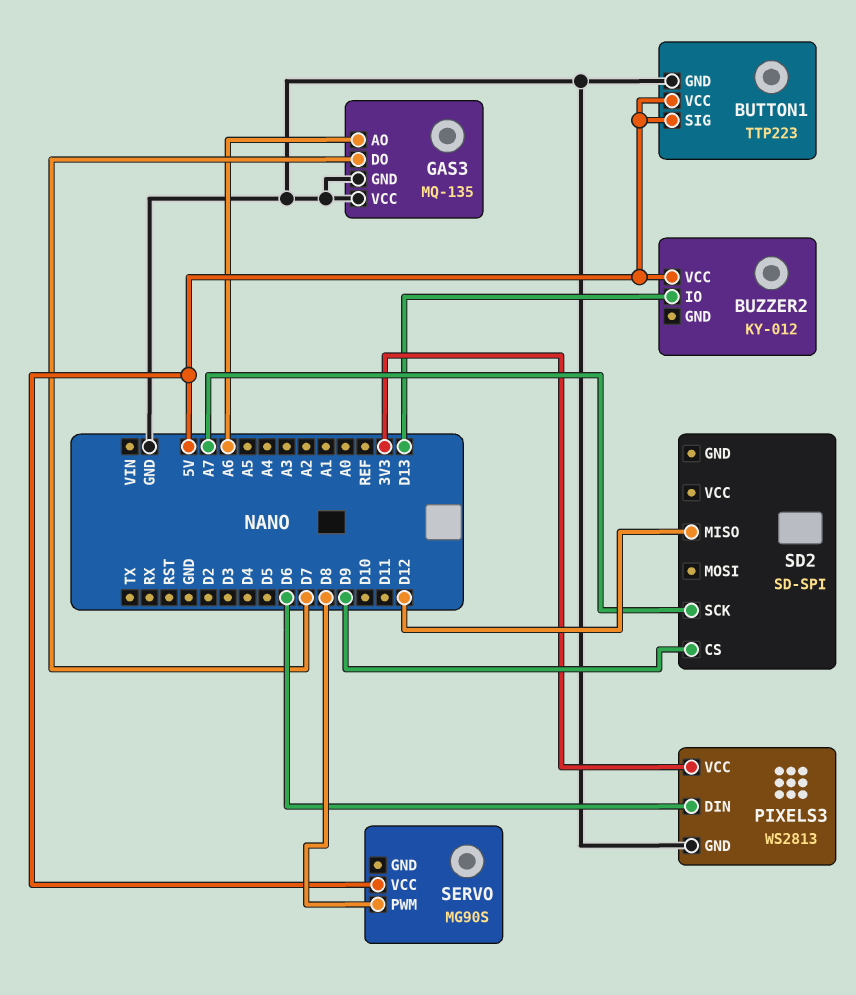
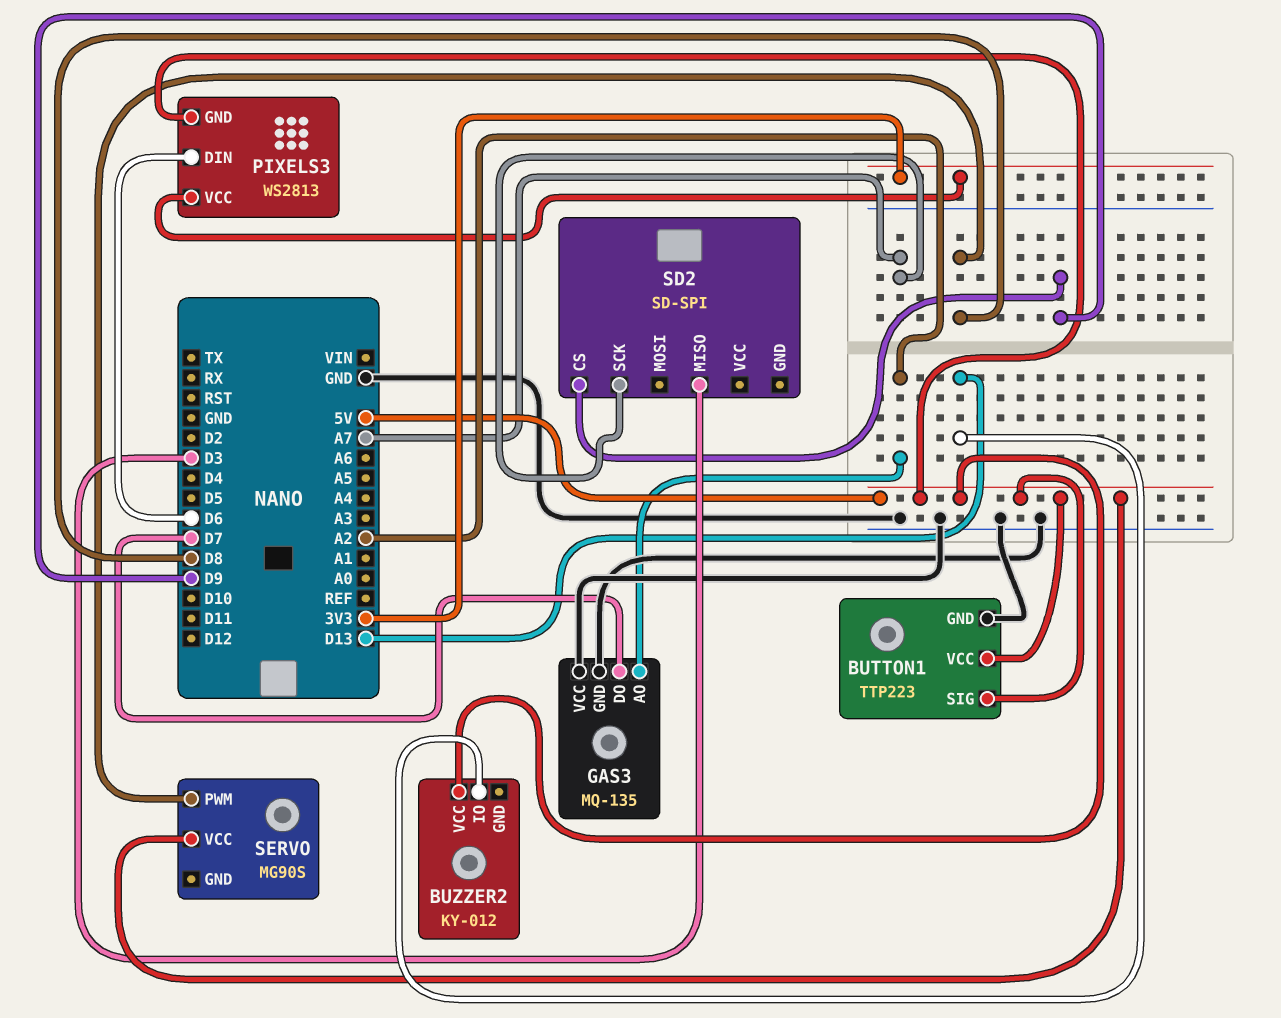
GAS3 pin AO: A6 -> A2
PIXELS3 pin GND: GND -> 5V
SD2 pin MISO: D12 -> D3

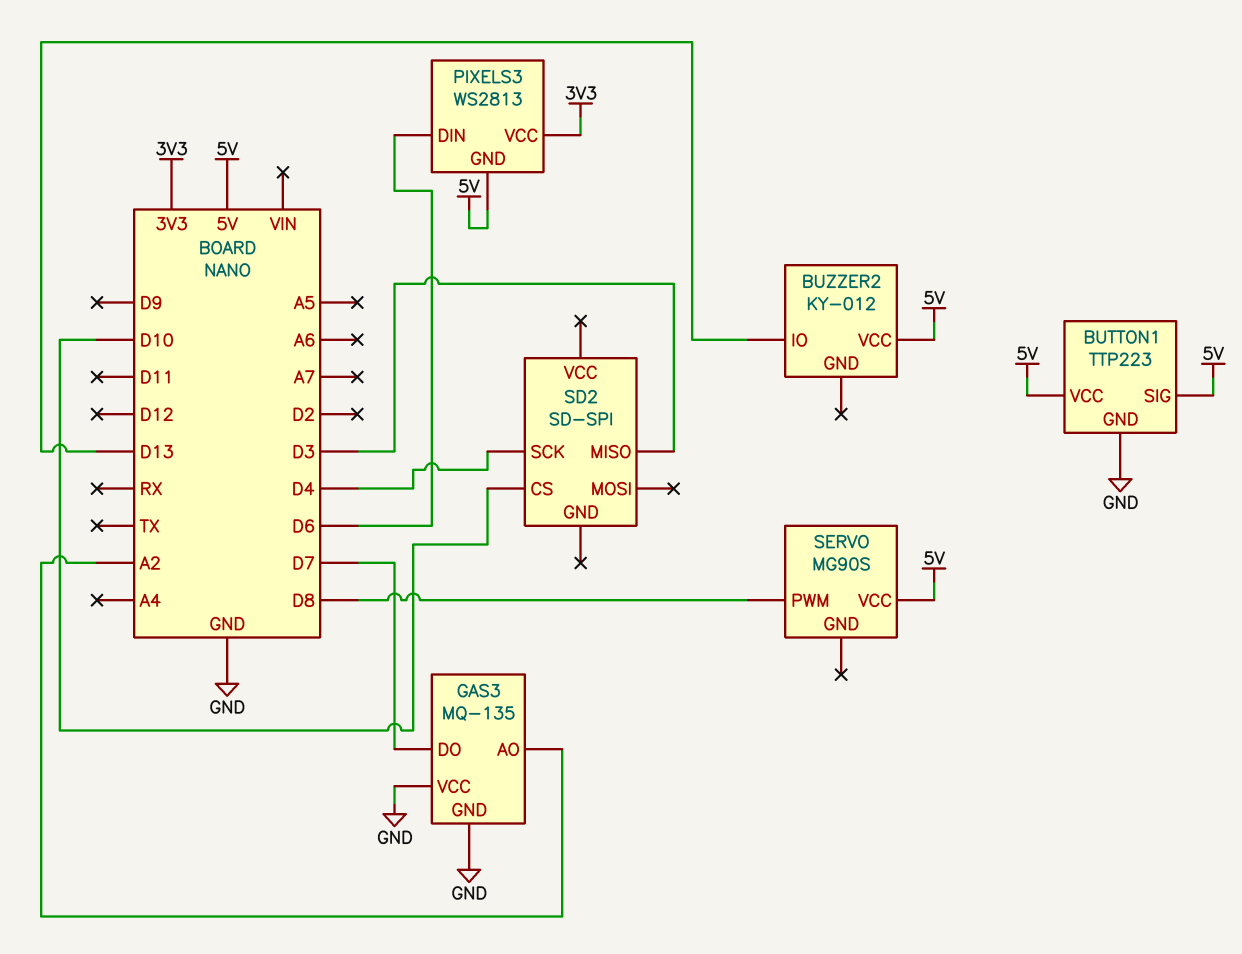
SD2 pin CS: D9 -> D10
SD2 pin SCK: A7 -> D4

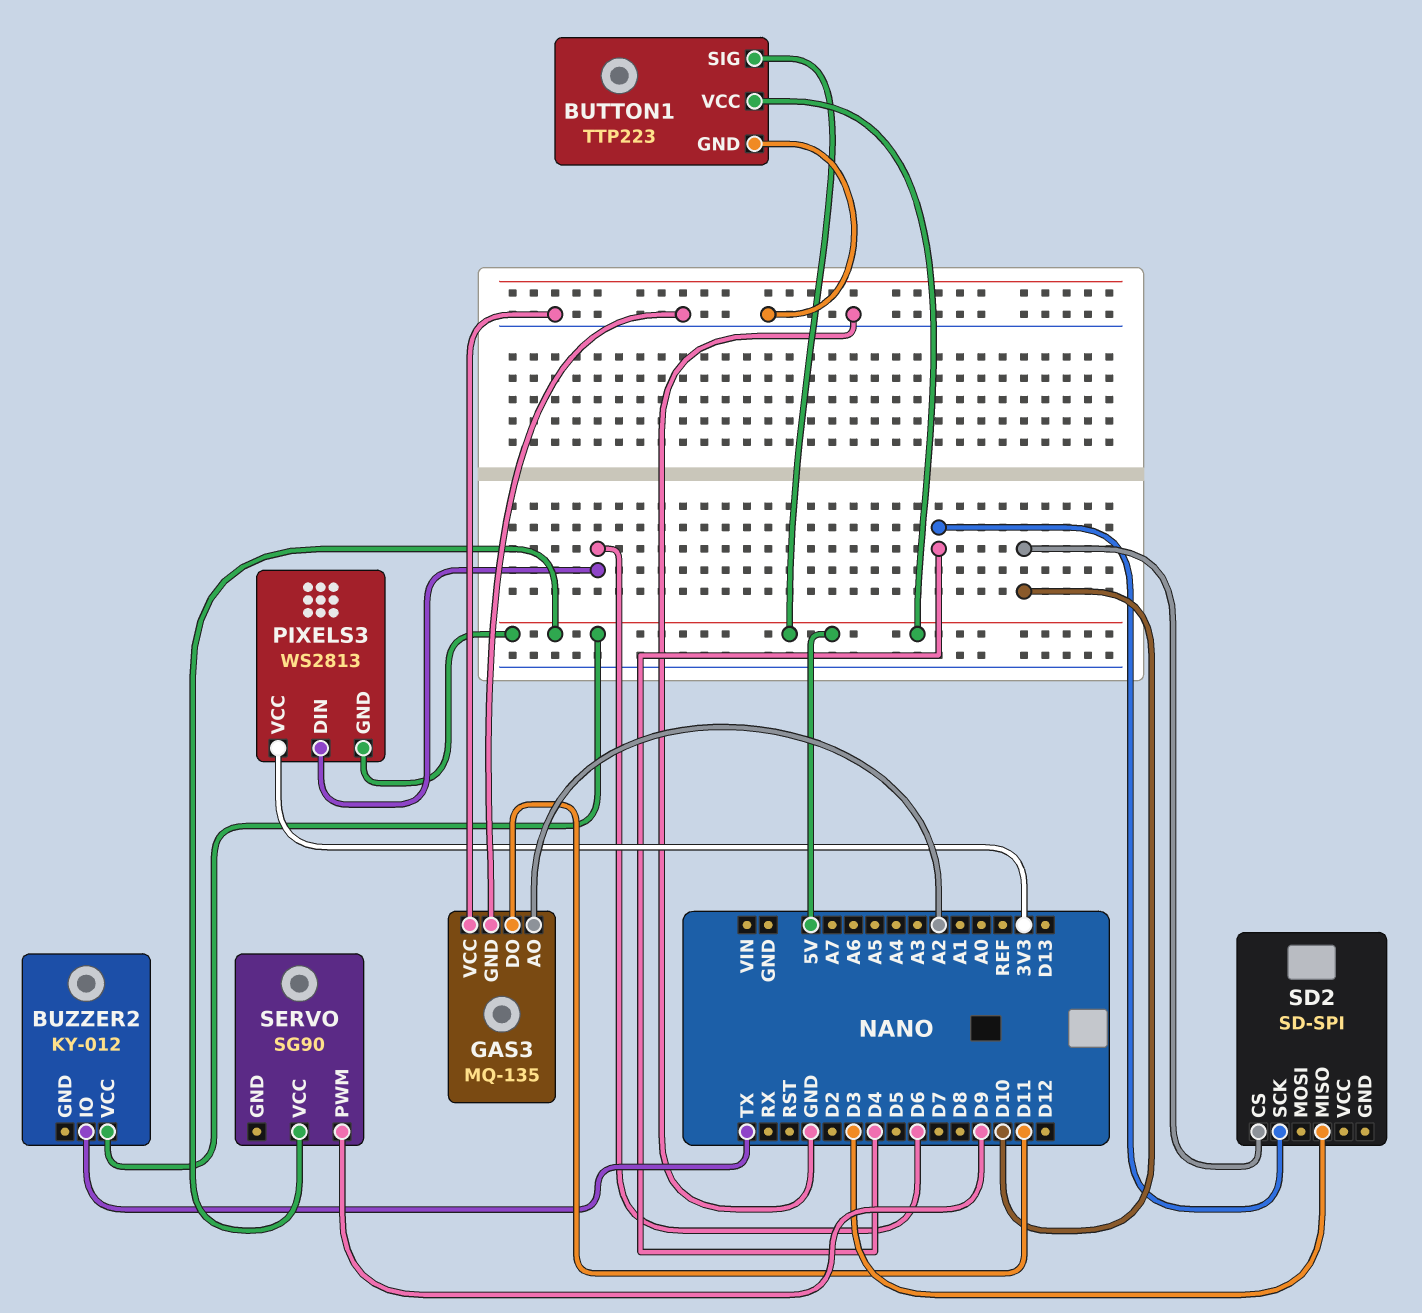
BUZZER2 pin IO: D13 -> TX
GAS3 pin DO: D7 -> D11
SERVO: MG90S -> SG90
SERVO pin PWM: D8 -> D9

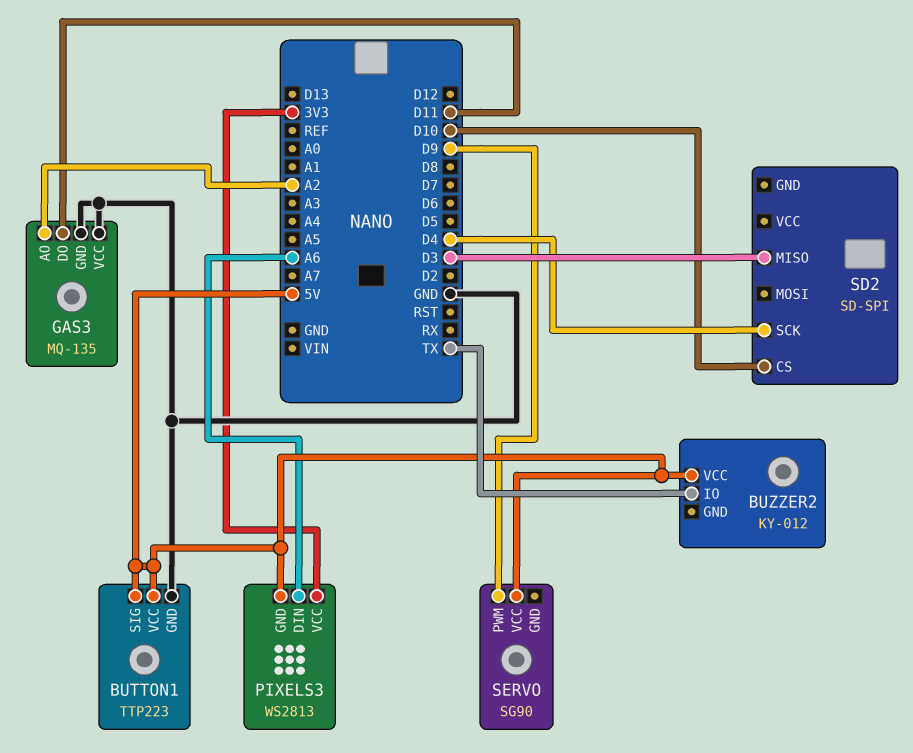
PIXELS3 pin DIN: D6 -> A6

